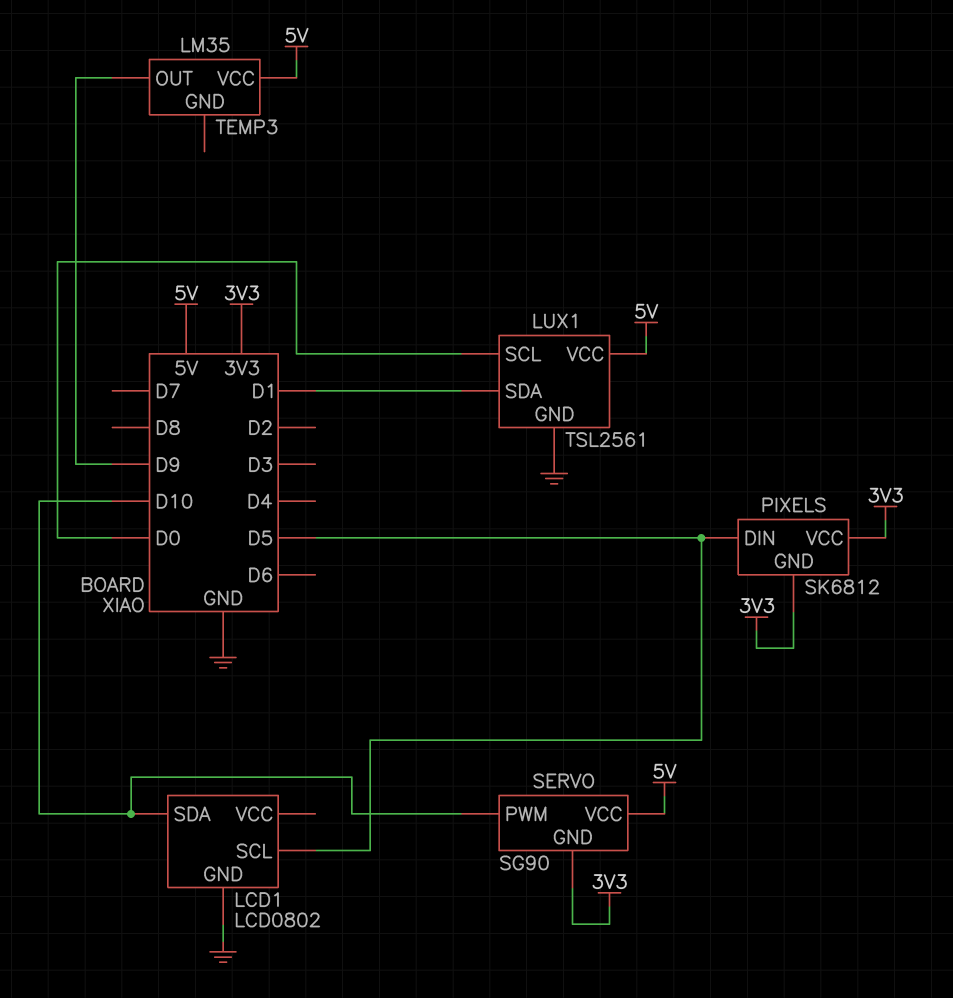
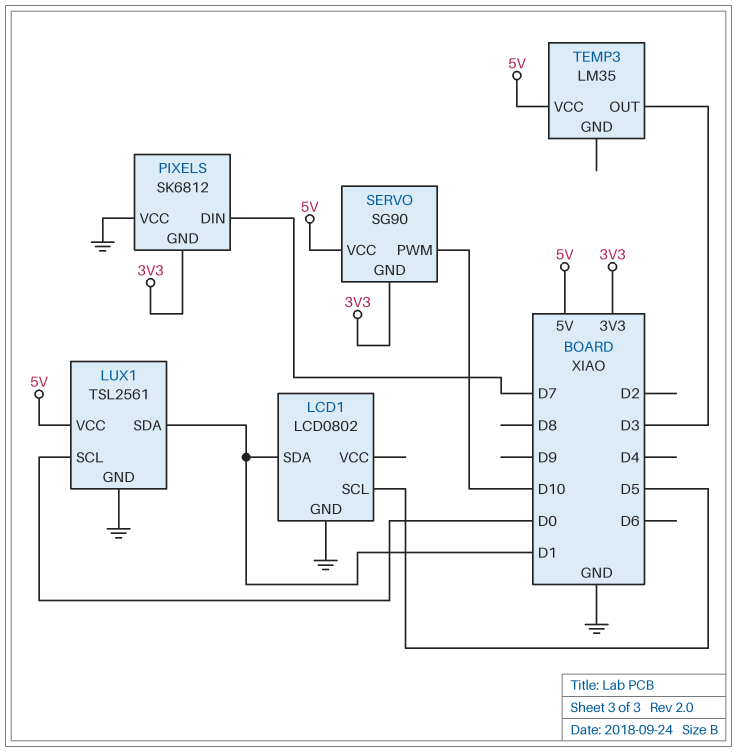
LCD1 pin SDA: D10 -> D1
PIXELS pin DIN: D5 -> D7
PIXELS pin VCC: 3V3 -> GND
TEMP3 pin OUT: D9 -> D3

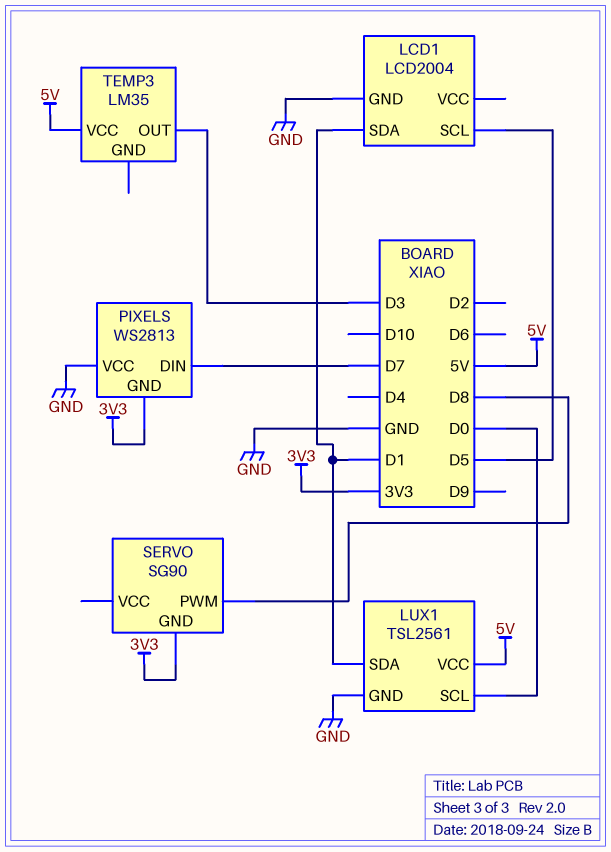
LCD1: LCD0802 -> LCD2004
PIXELS: SK6812 -> WS2813
SERVO pin PWM: D10 -> D8
SERVO pin VCC: 5V -> none

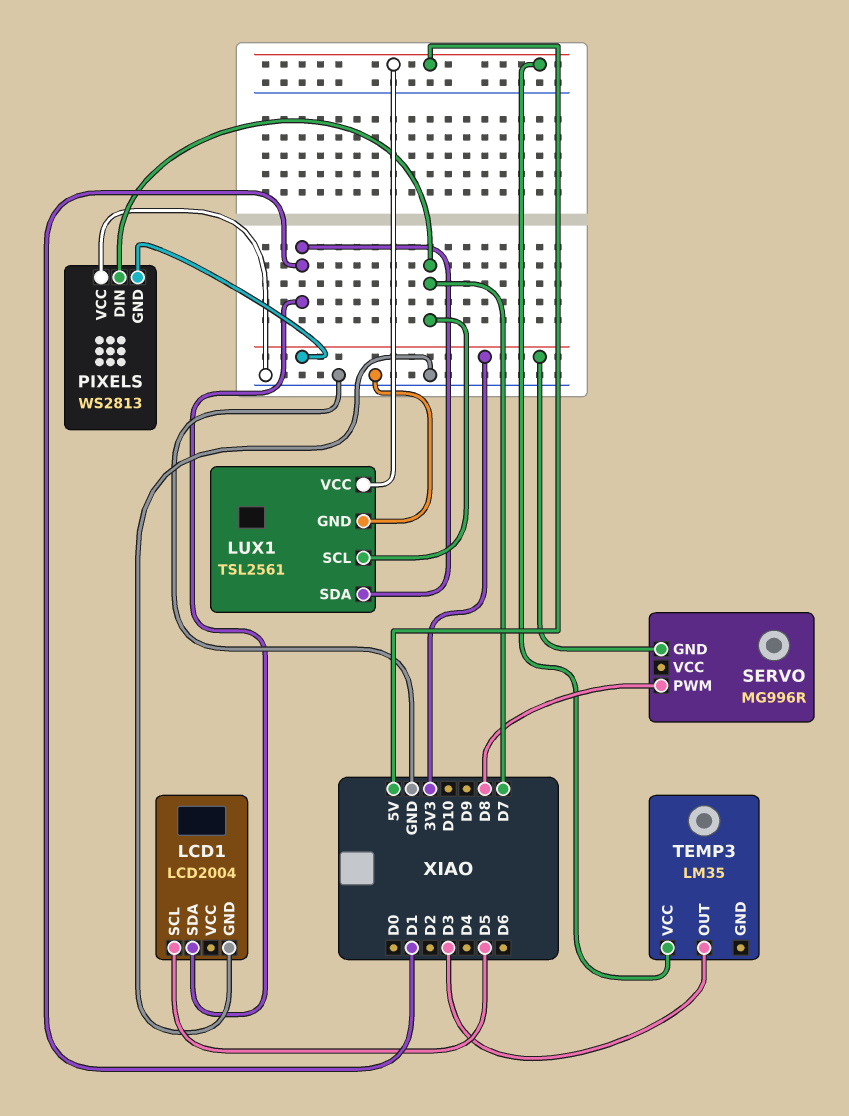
LUX1 pin SCL: D0 -> D7
SERVO: SG90 -> MG996R

